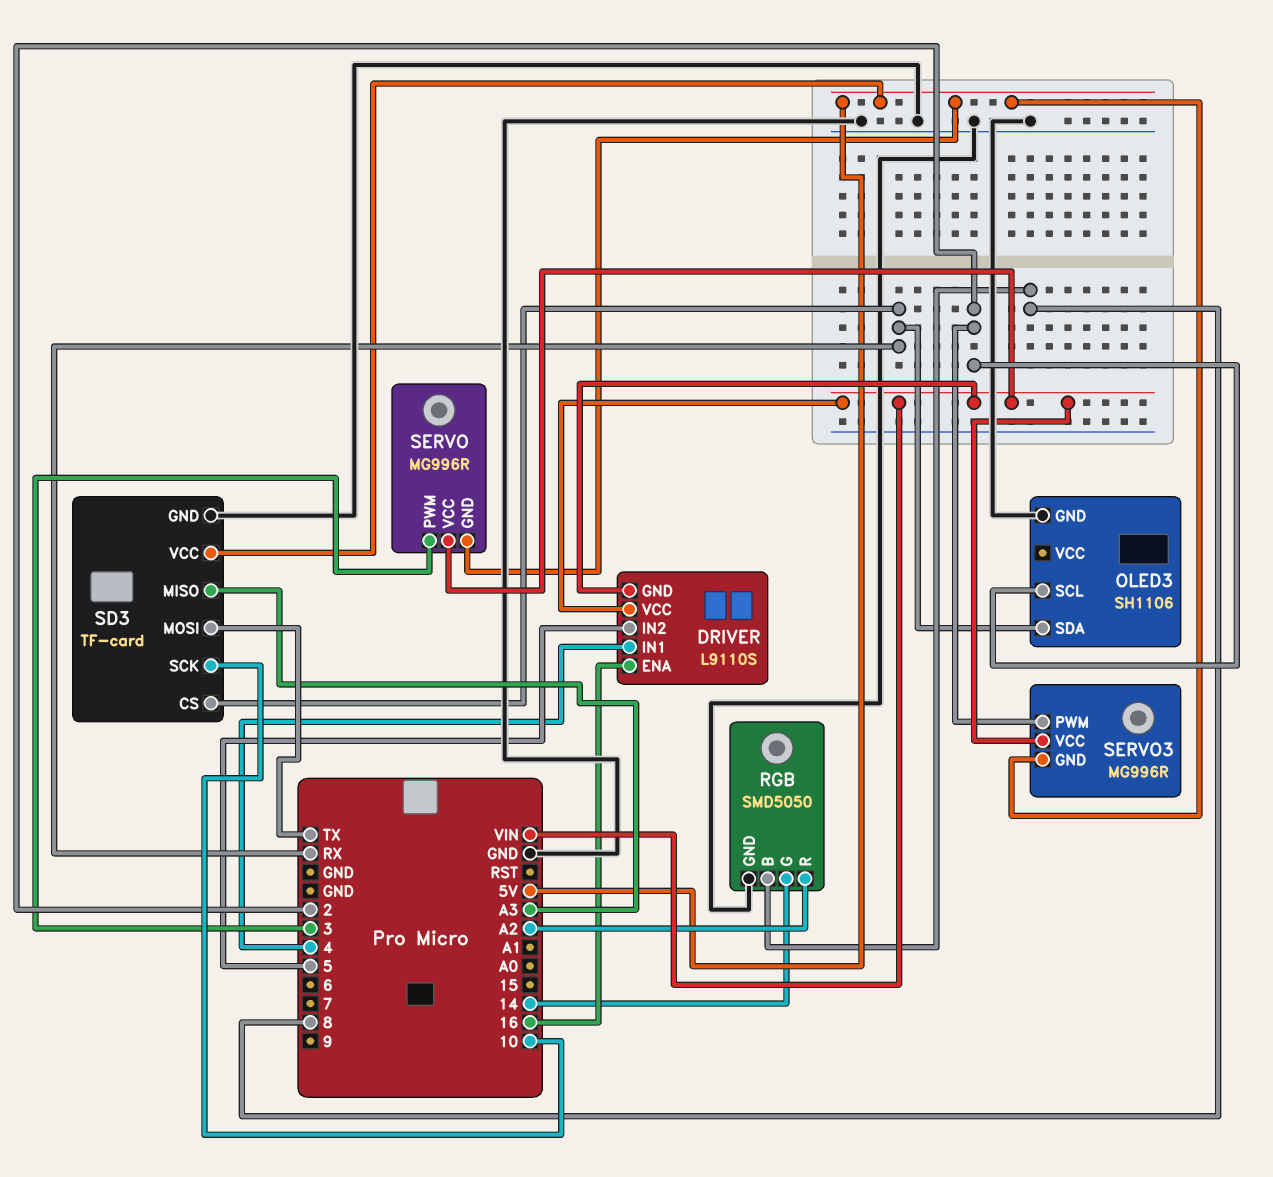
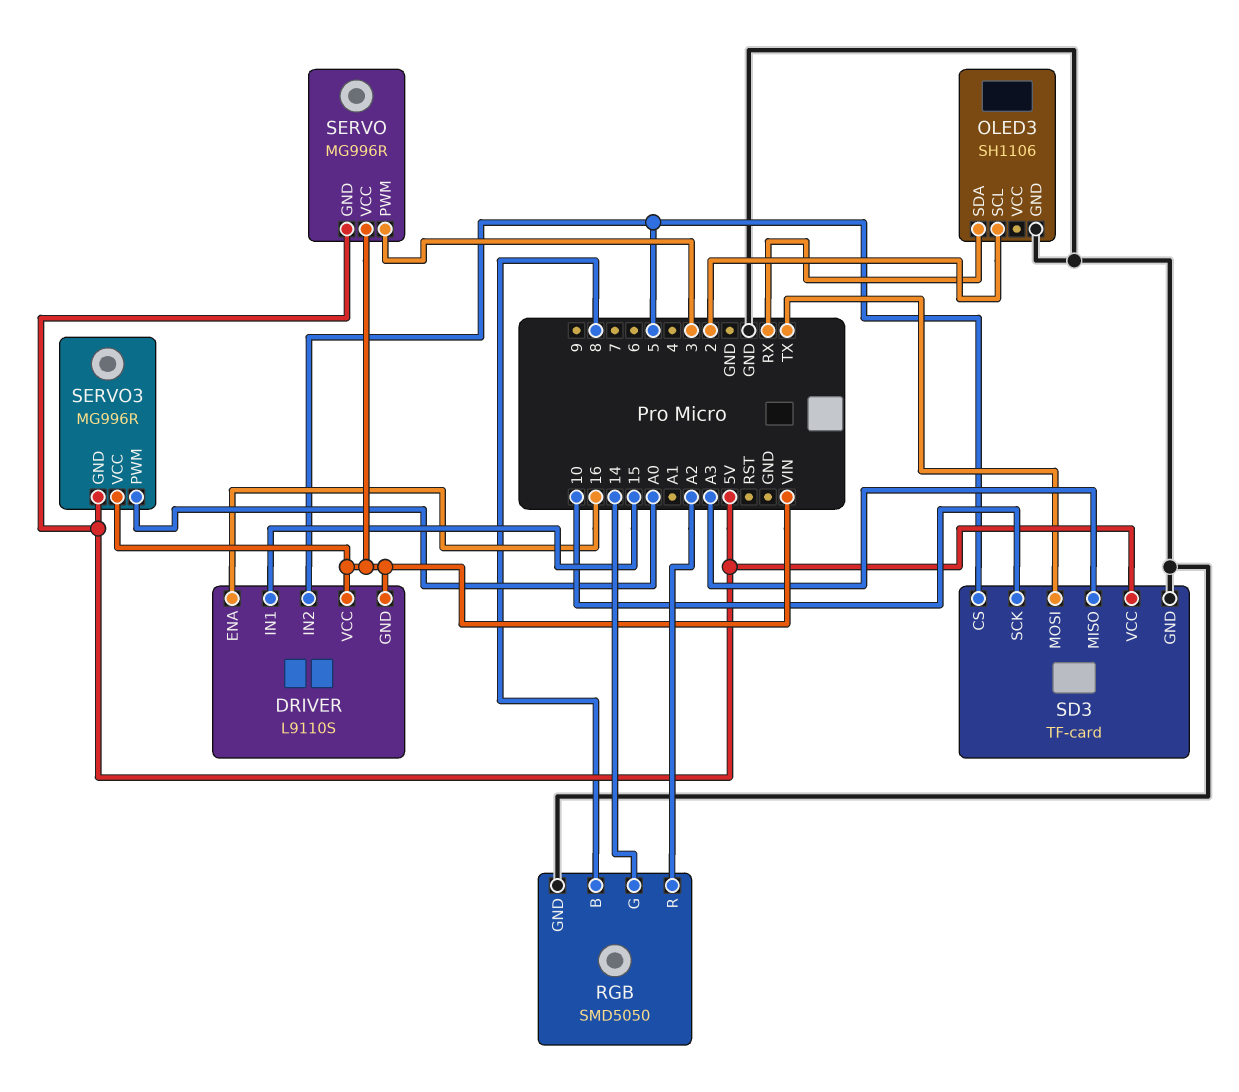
DRIVER pin IN1: 4 -> 15
SD3 pin CS: RX -> 5
SERVO3 pin PWM: 2 -> A0

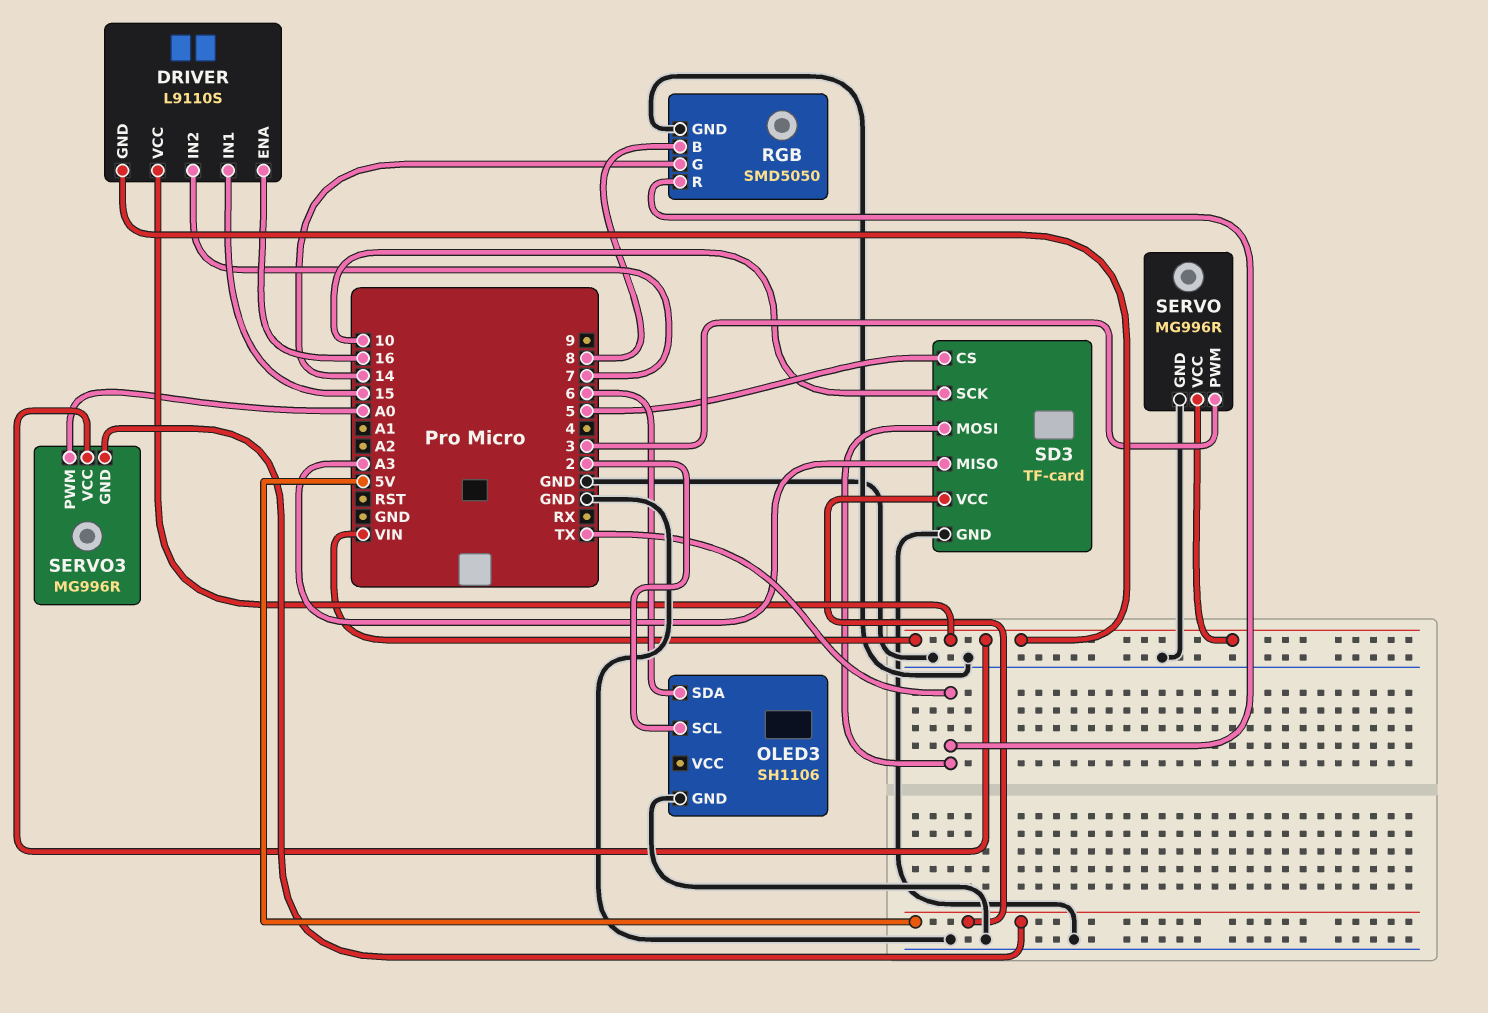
DRIVER pin IN2: 5 -> 7
OLED3 pin SDA: RX -> 6
RGB pin R: A2 -> TX
SERVO pin GND: 5V -> GND

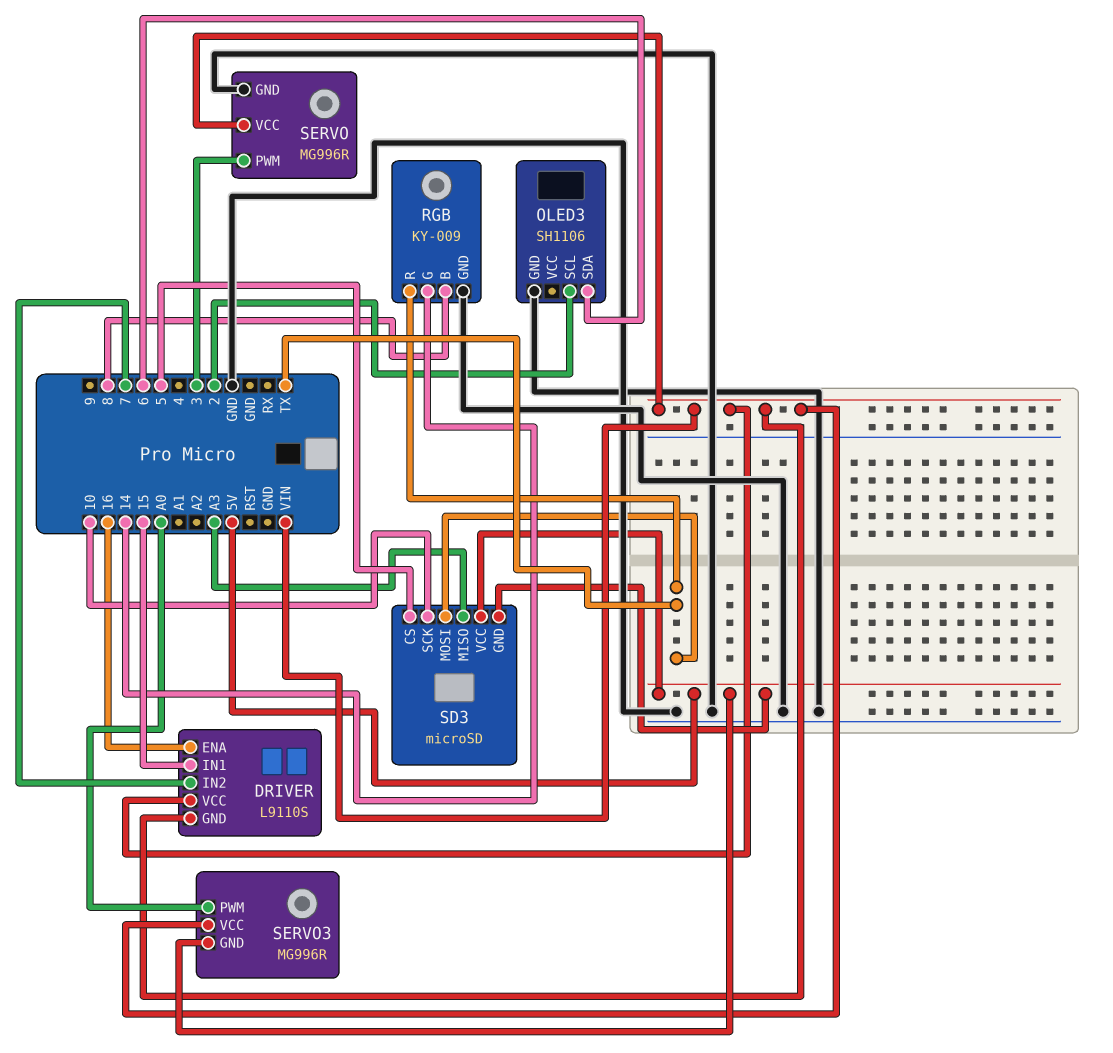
RGB: SMD5050 -> KY-009
SD3: TF-card -> microSD
SD3 pin GND: GND -> 5V

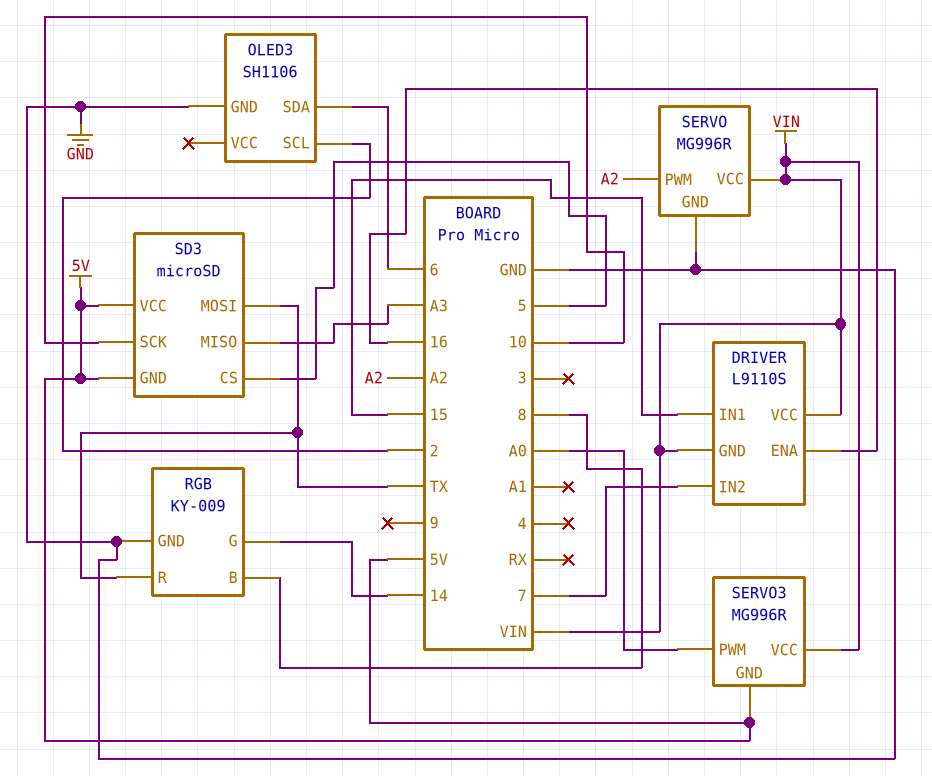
SERVO pin PWM: 3 -> A2

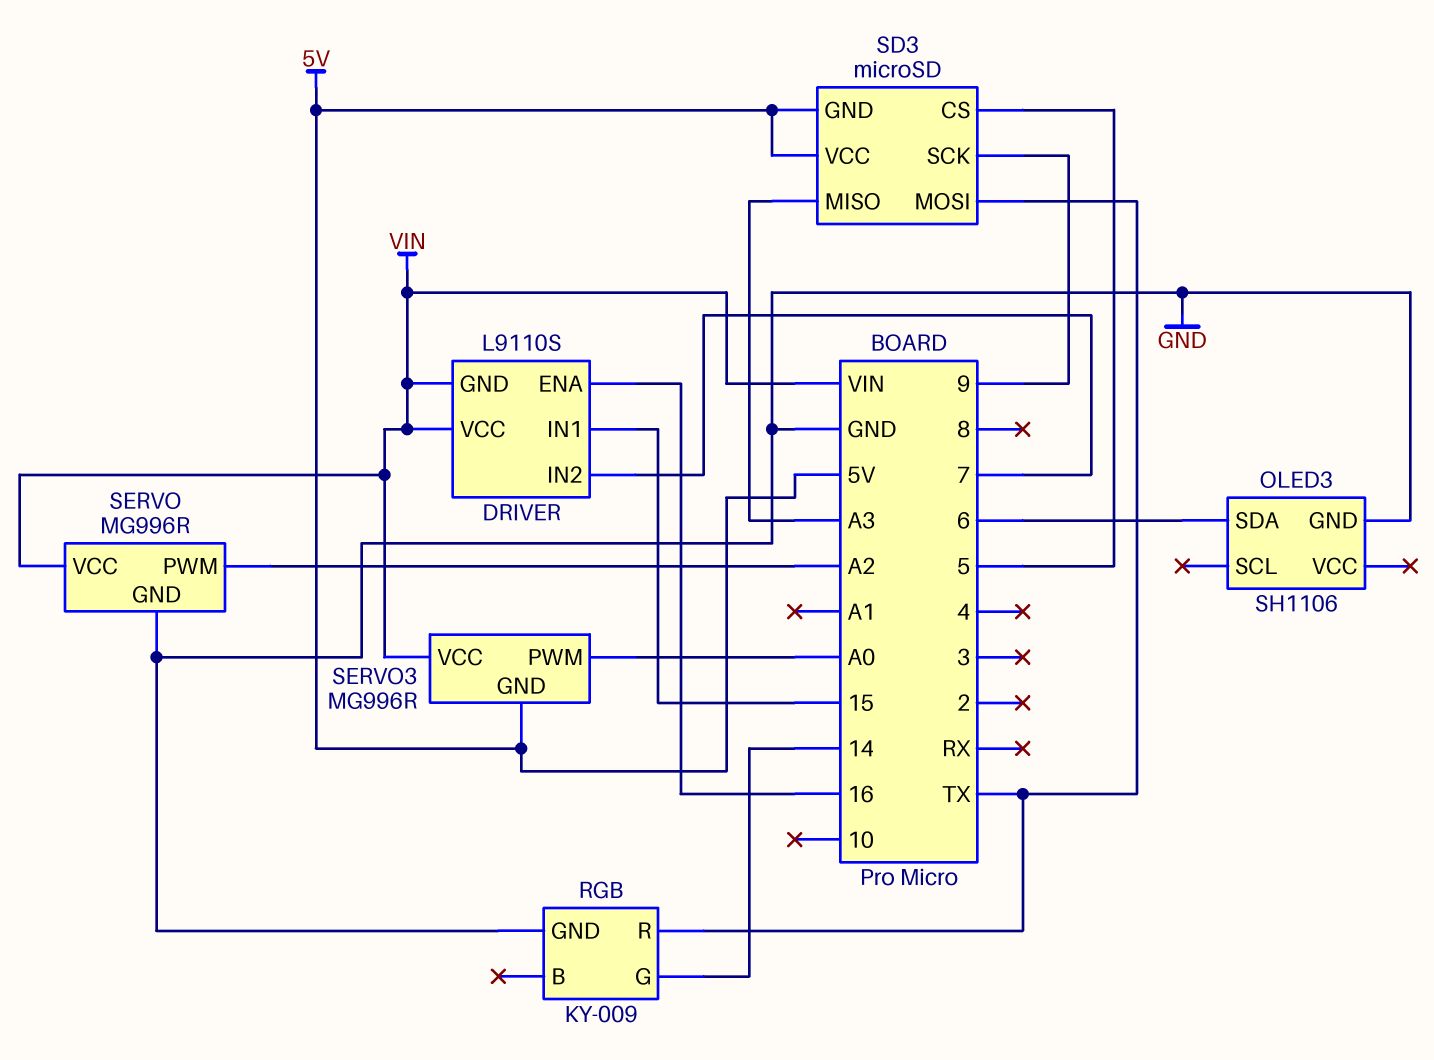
OLED3 pin SCL: 2 -> none
RGB pin B: 8 -> none
SD3 pin SCK: 10 -> 9

